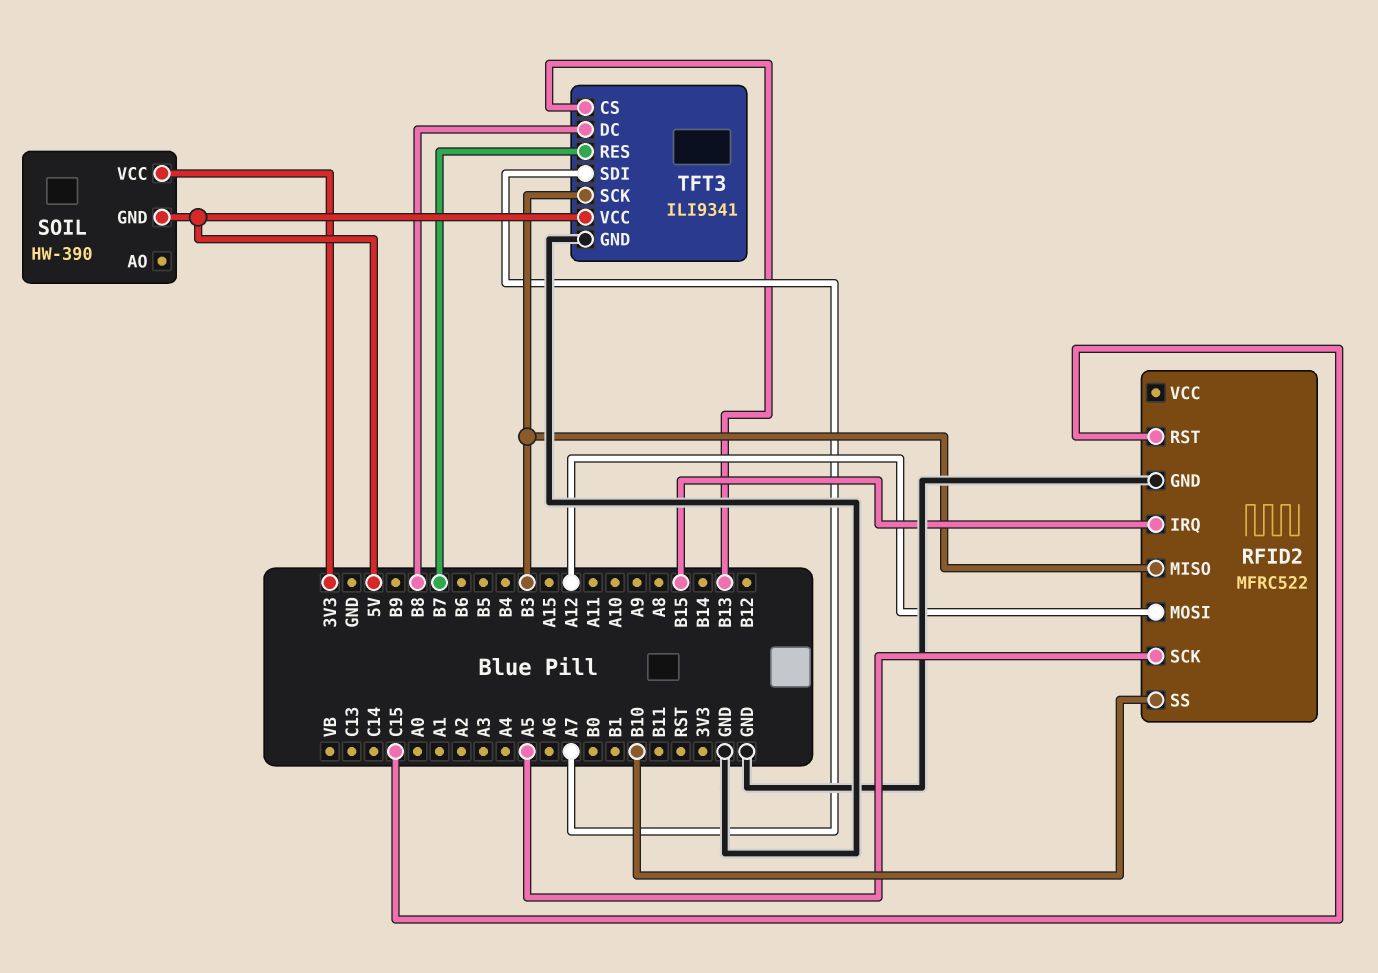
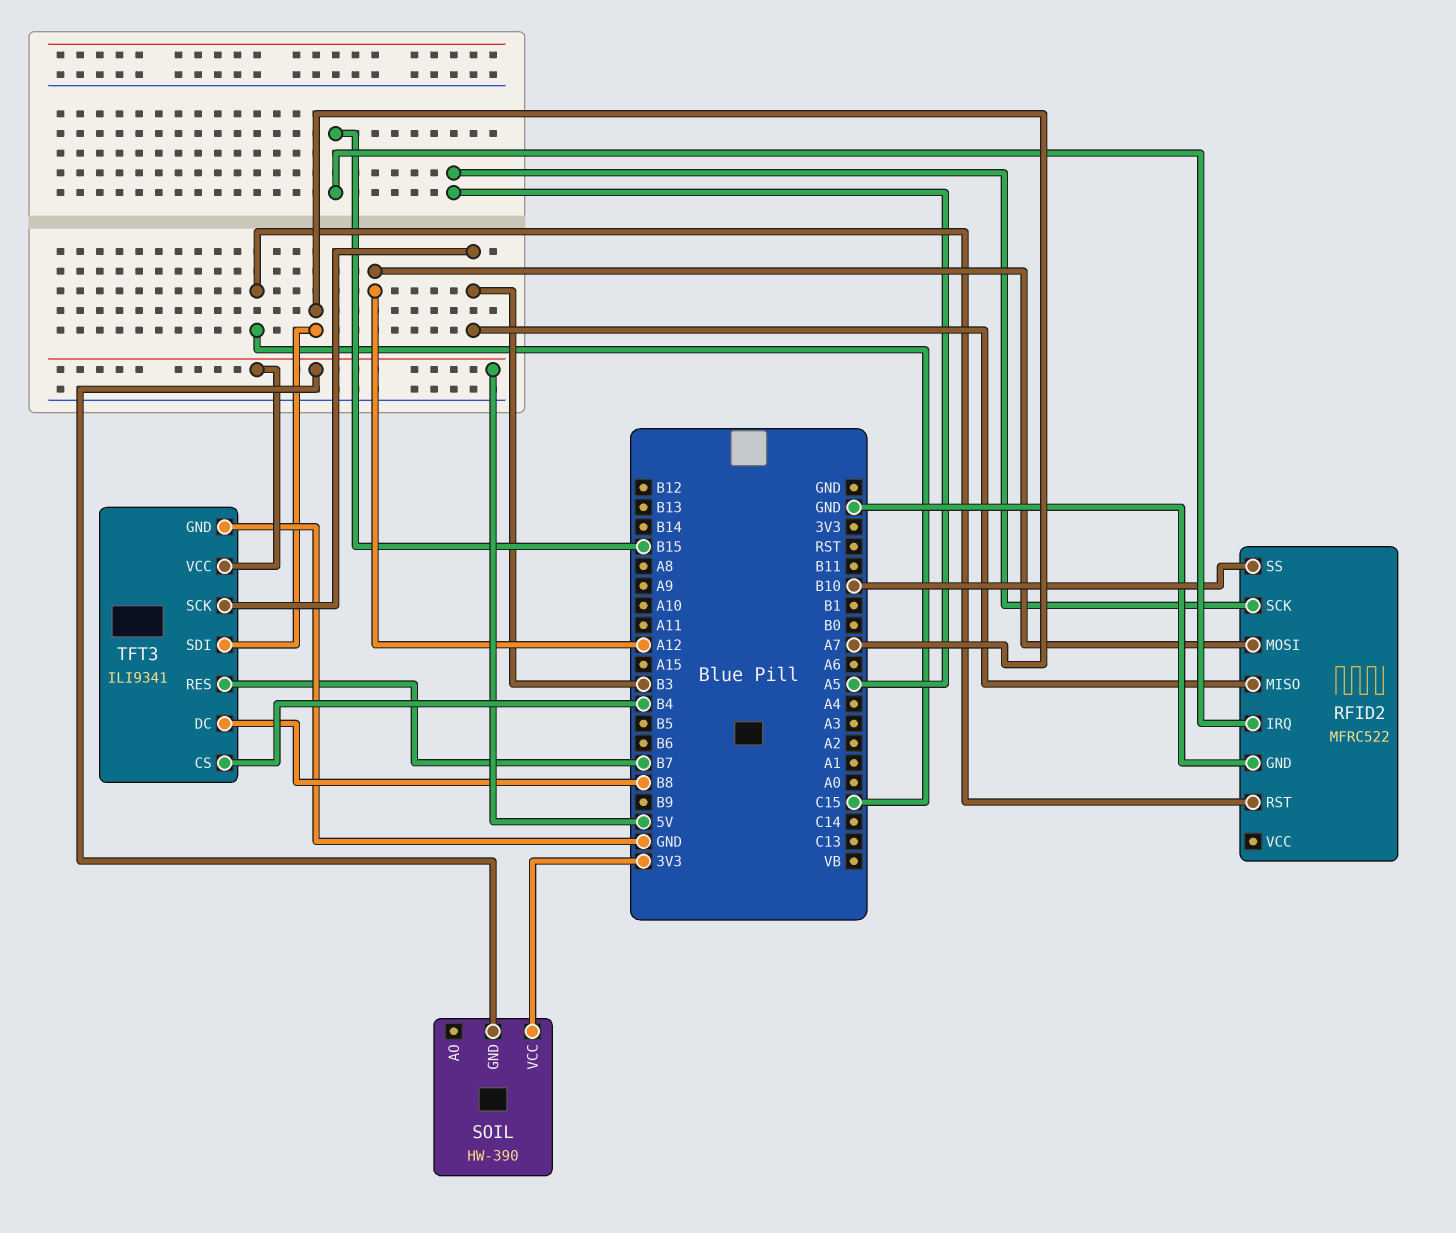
TFT3 pin CS: B13 -> B4

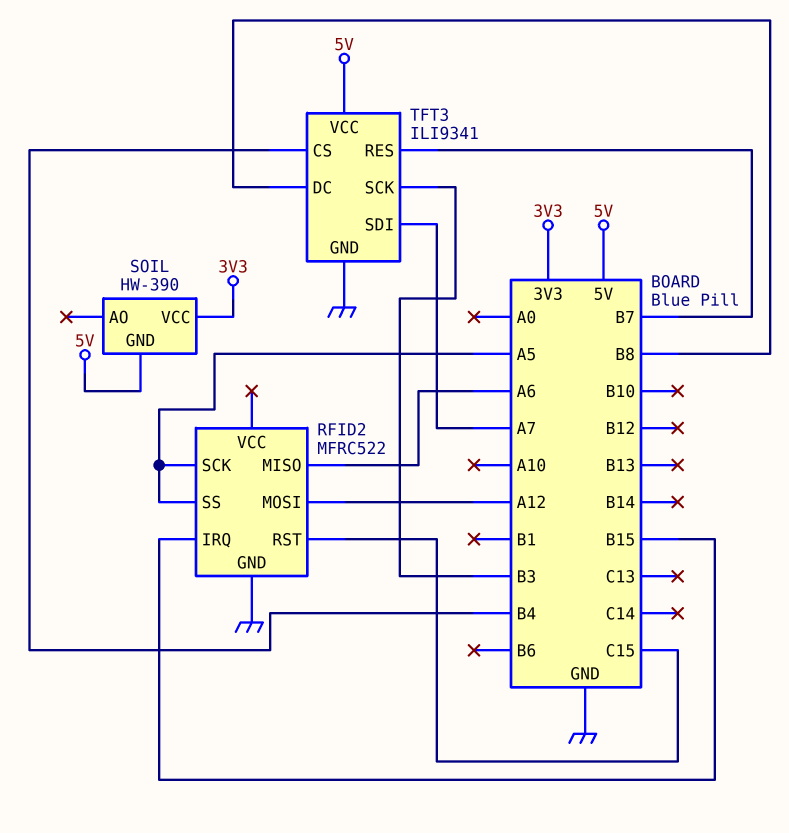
RFID2 pin MISO: B3 -> A6
RFID2 pin SS: B10 -> A5

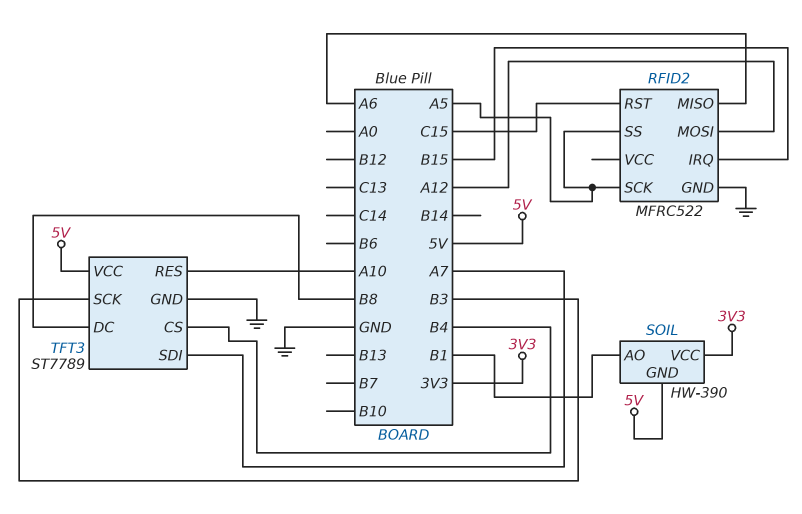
SOIL pin AO: none -> B1
TFT3: ILI9341 -> ST7789
TFT3 pin RES: B7 -> A10

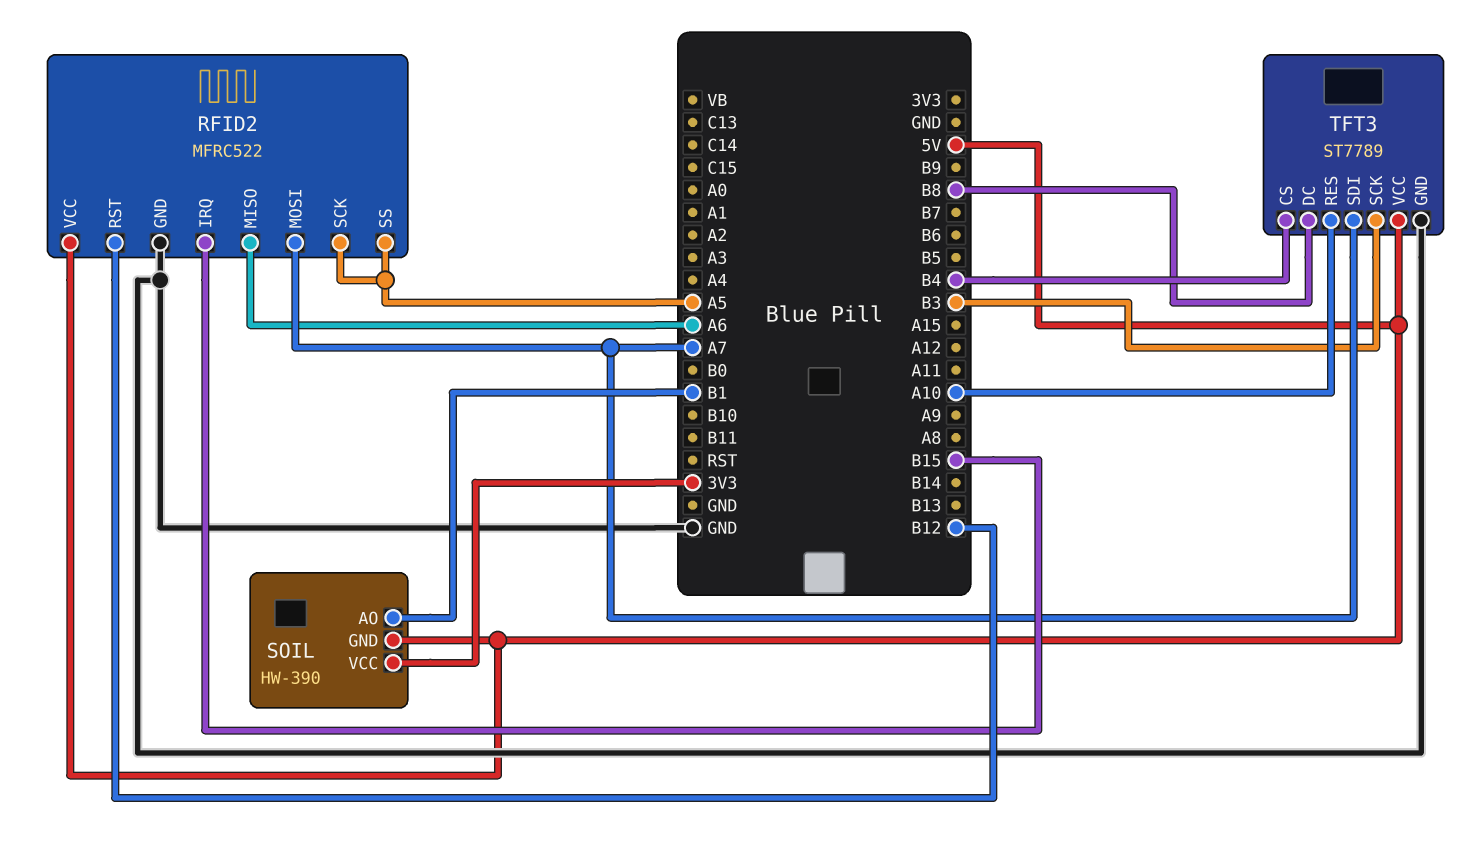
RFID2 pin MOSI: A12 -> A7
RFID2 pin RST: C15 -> B12
RFID2 pin VCC: none -> 5V

